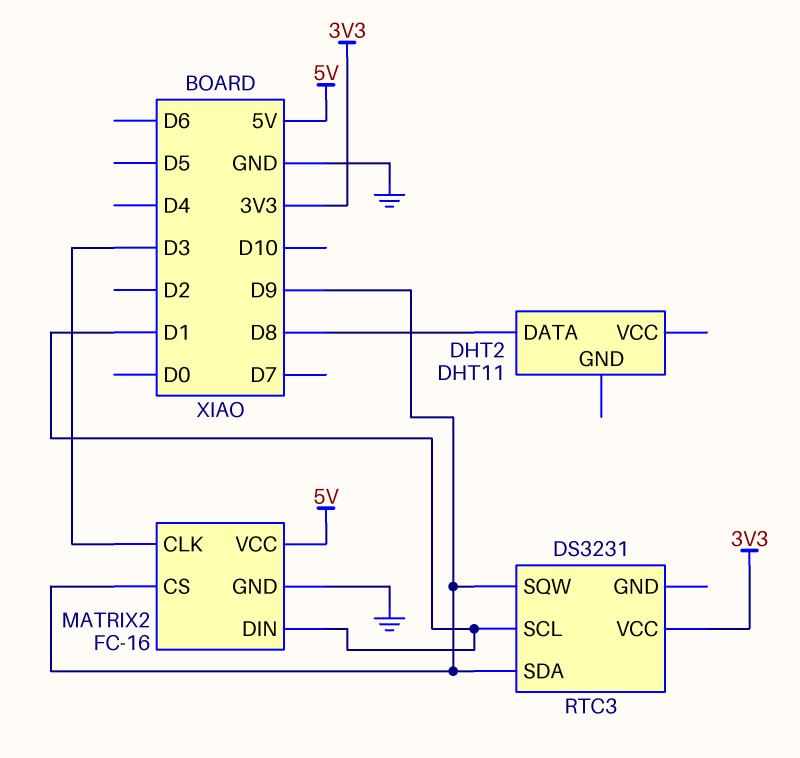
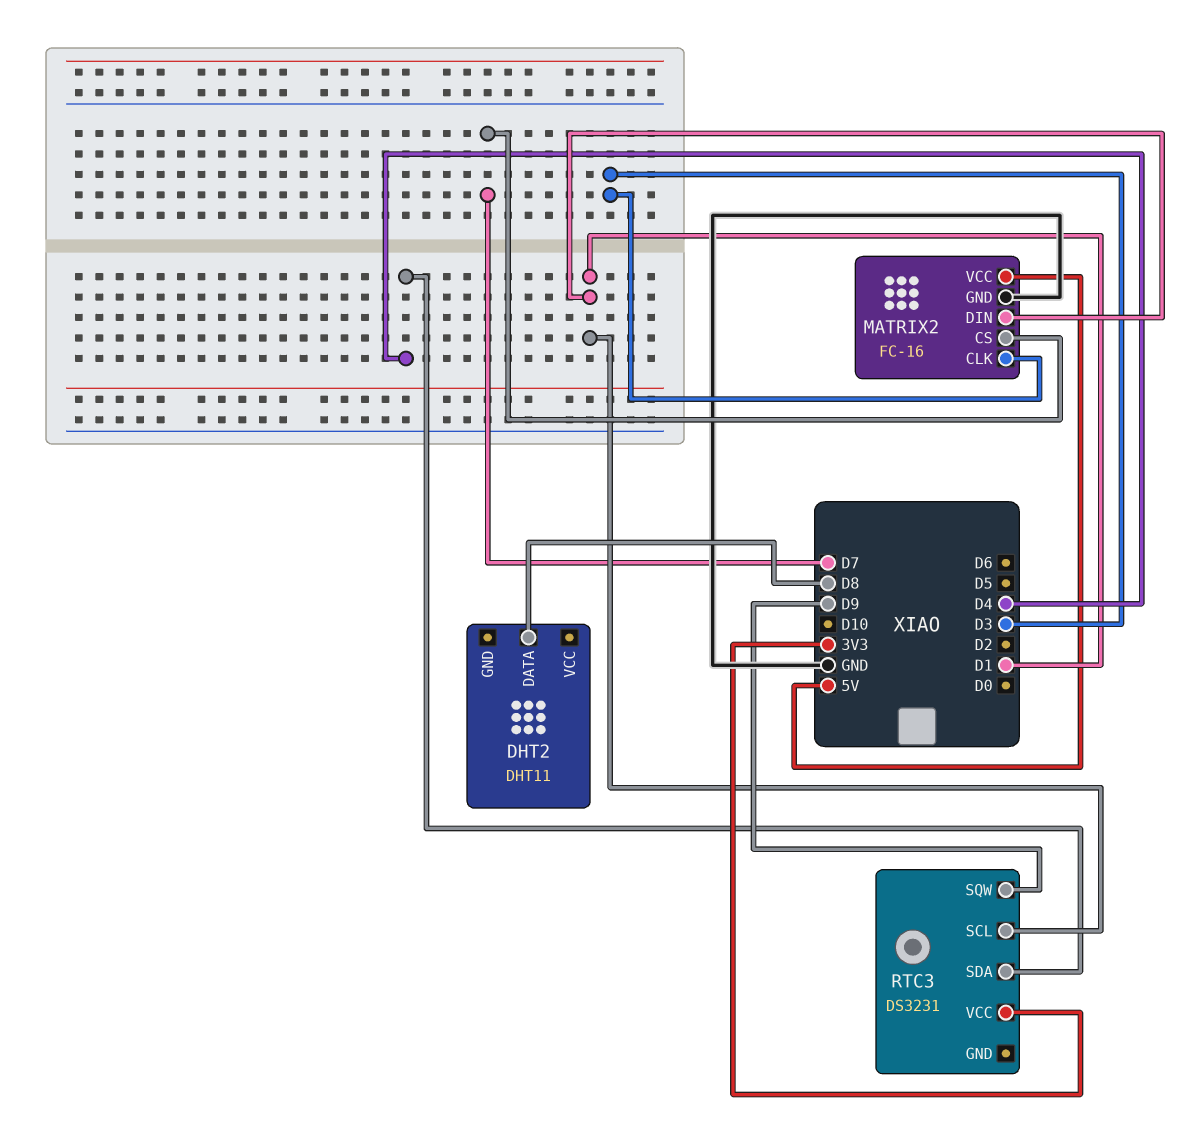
MATRIX2 pin CS: D9 -> D7
RTC3 pin SDA: D9 -> D4

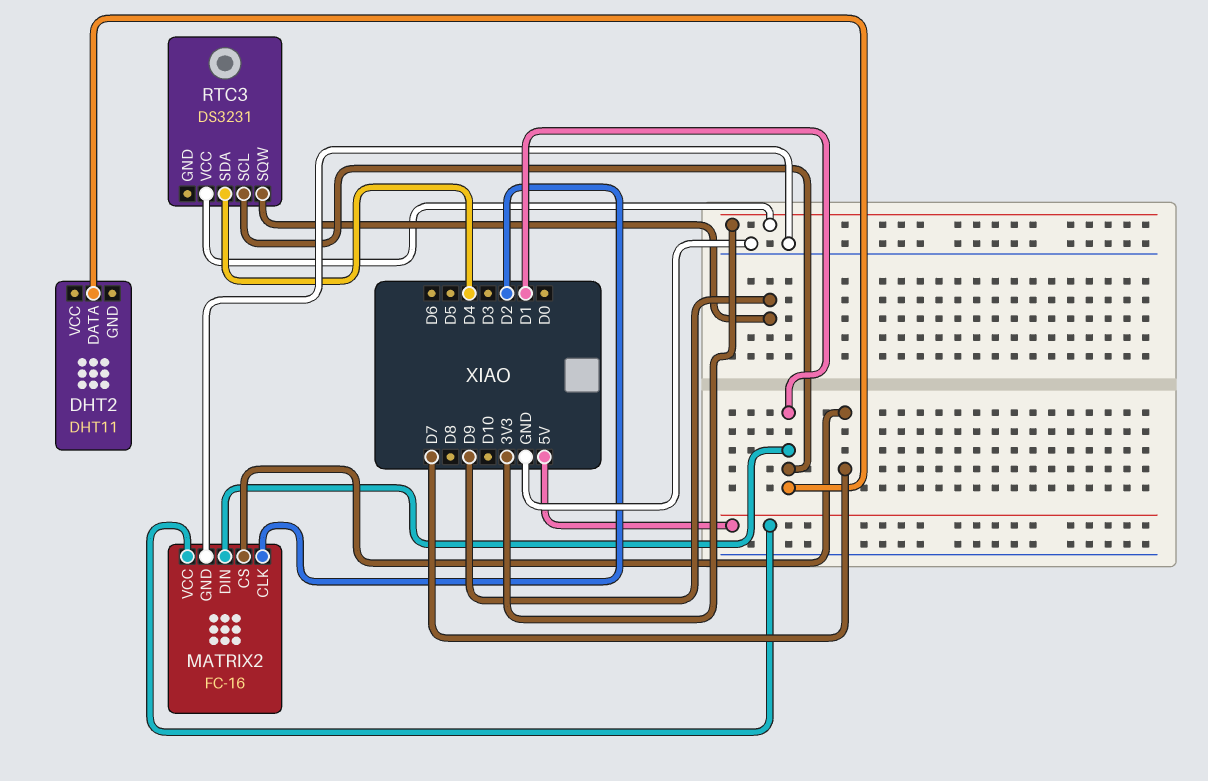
DHT2 pin DATA: D8 -> D1
MATRIX2 pin CLK: D3 -> D2

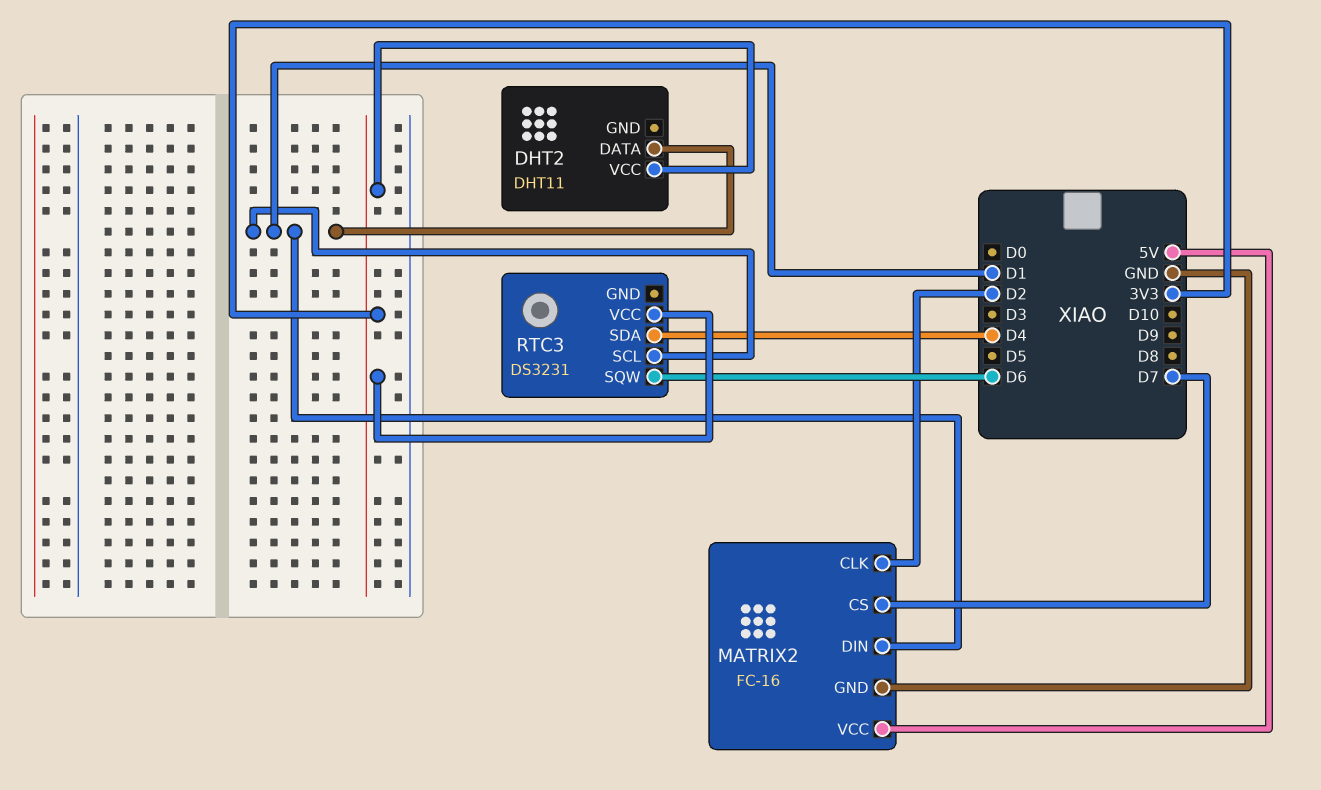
DHT2 pin VCC: none -> 3V3
RTC3 pin SQW: D9 -> D6

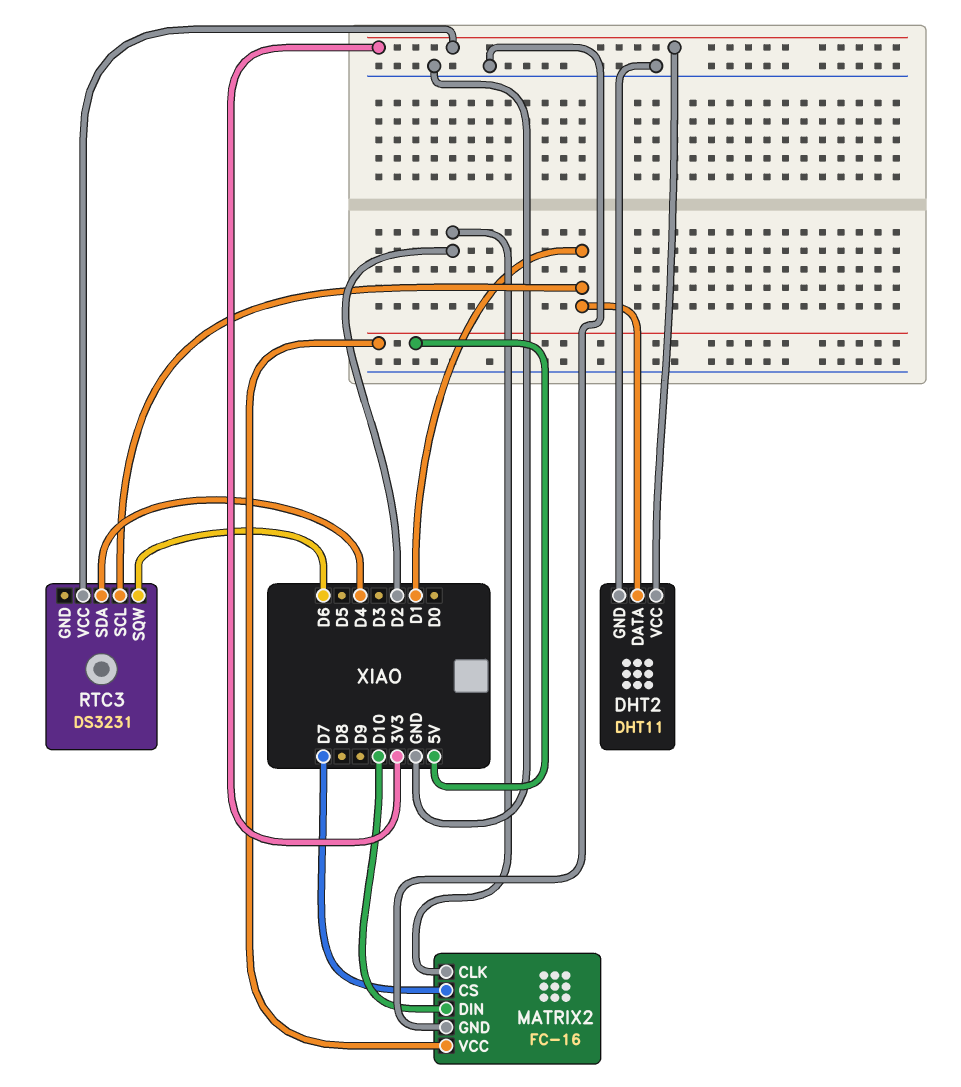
DHT2 pin GND: none -> GND
MATRIX2 pin DIN: D1 -> D10

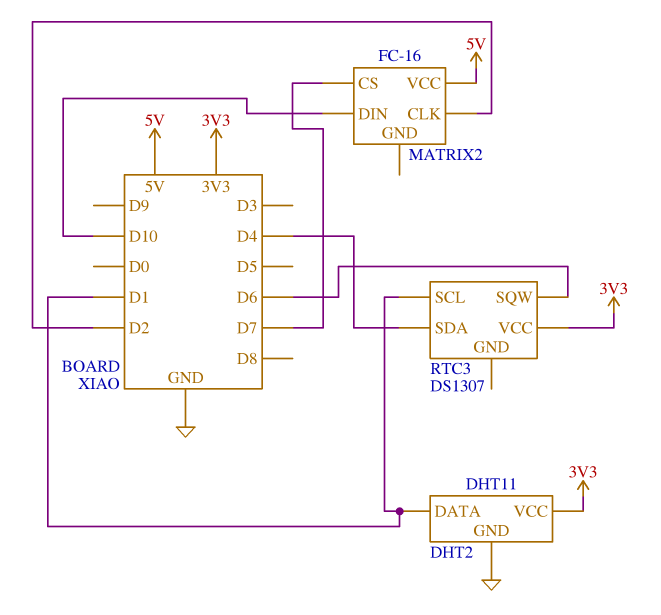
MATRIX2 pin GND: GND -> none
RTC3: DS3231 -> DS1307

